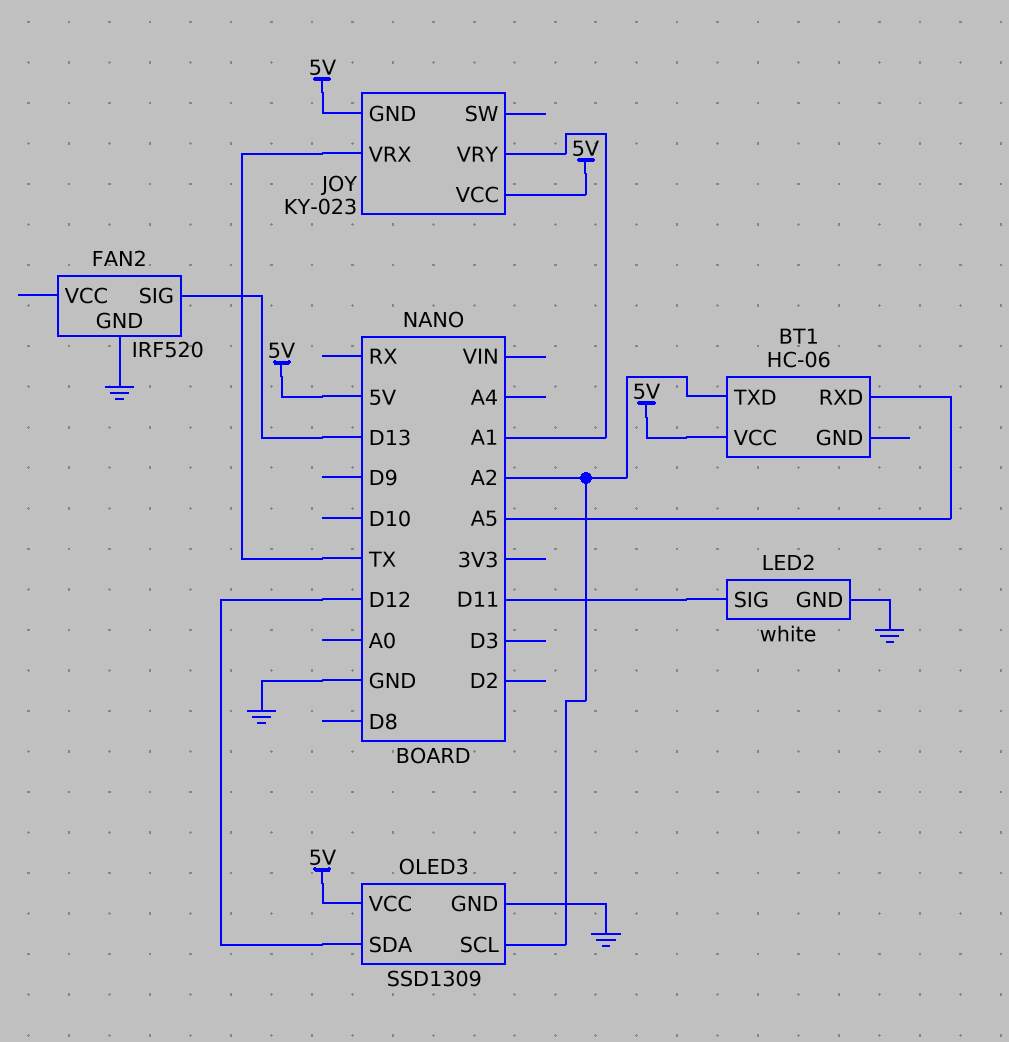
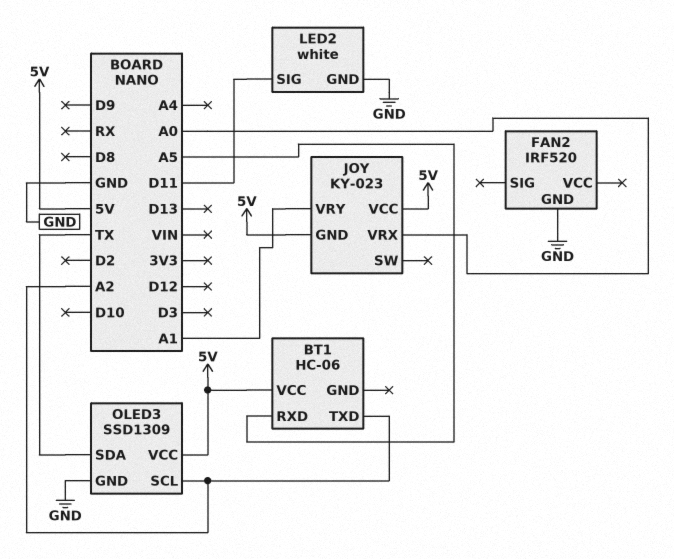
FAN2 pin SIG: D13 -> none
JOY pin VRX: TX -> A0
OLED3 pin SDA: D12 -> TX

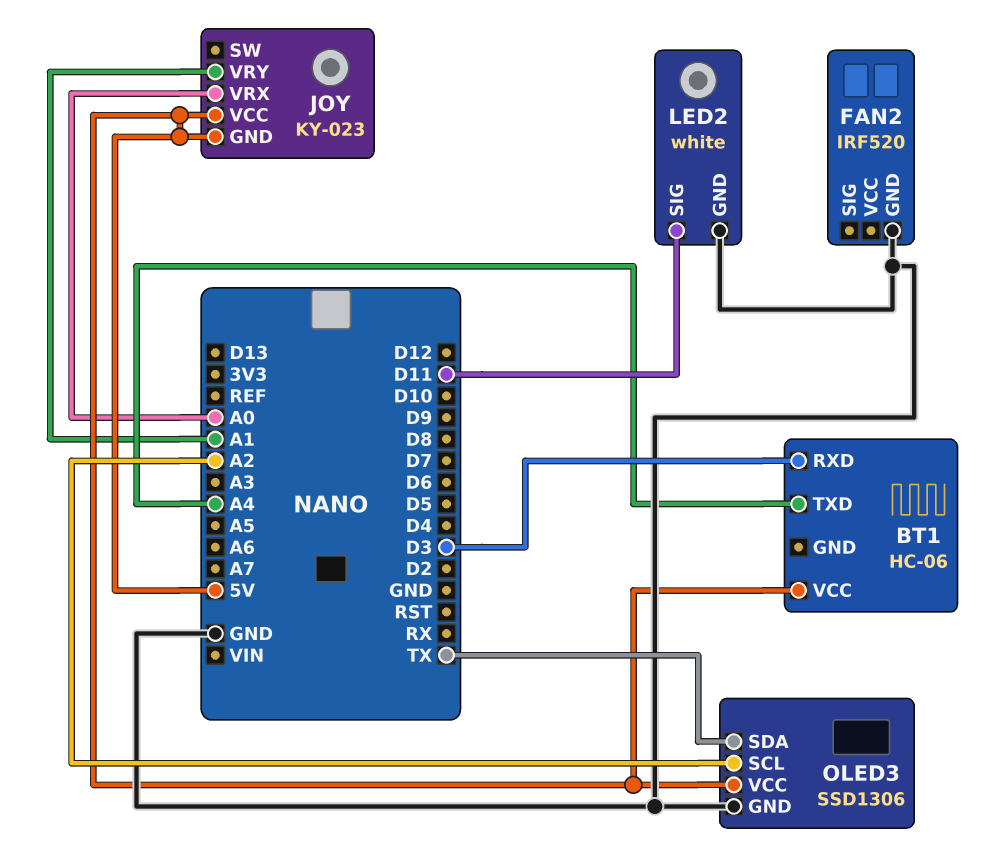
BT1 pin RXD: A5 -> D3
BT1 pin TXD: A2 -> A4
OLED3: SSD1309 -> SSD1306

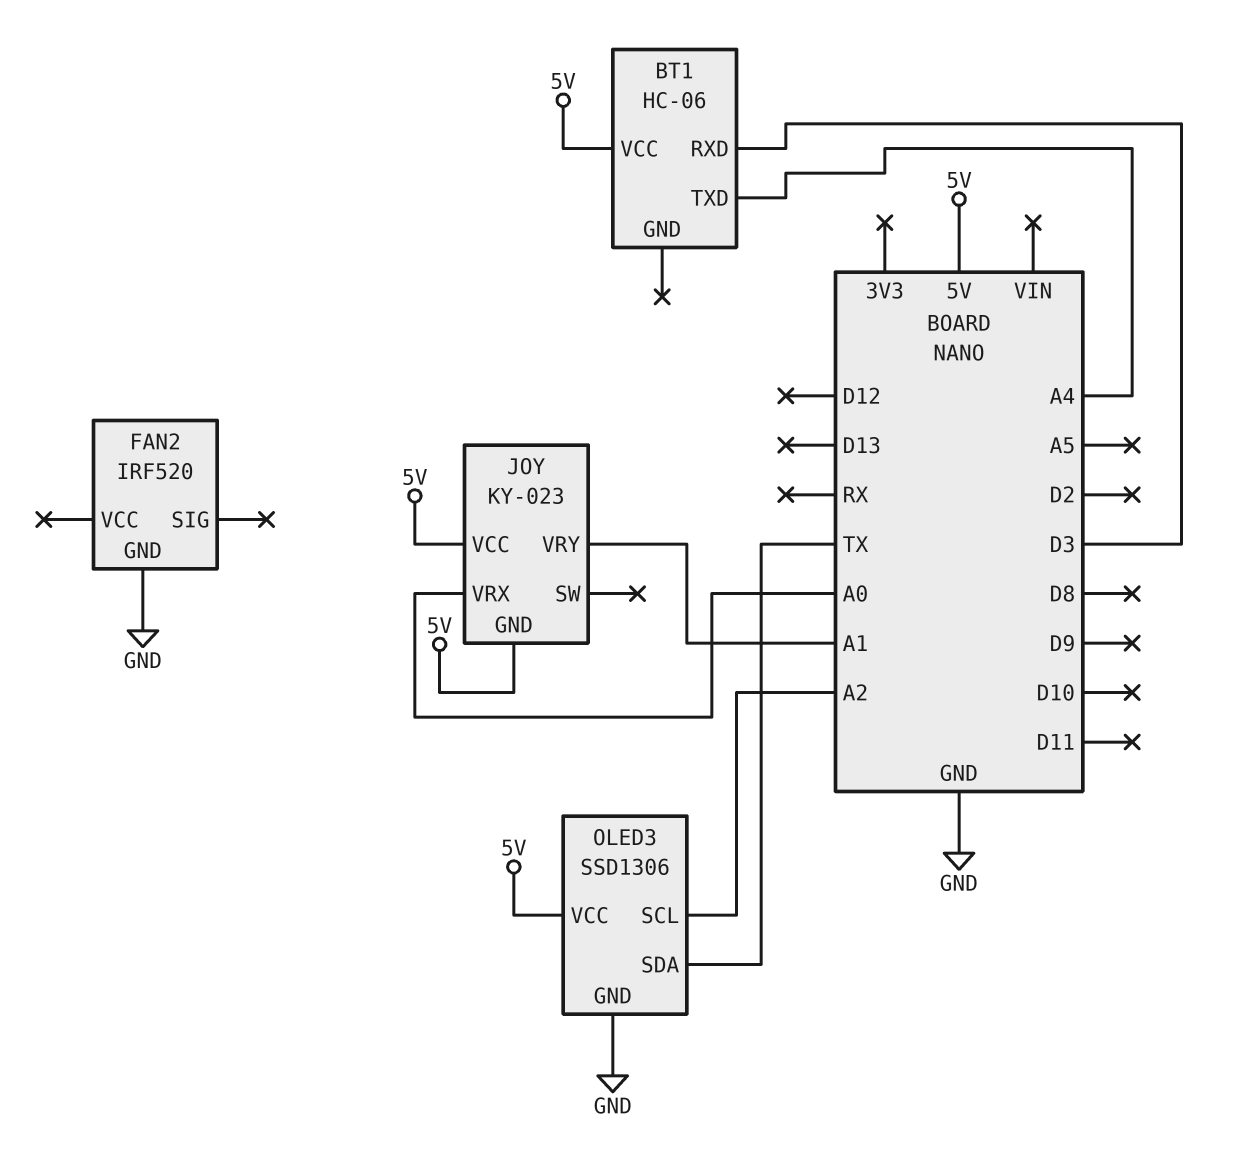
LED2: white -> none
LED2 pin GND: GND -> none
LED2 pin SIG: D11 -> none

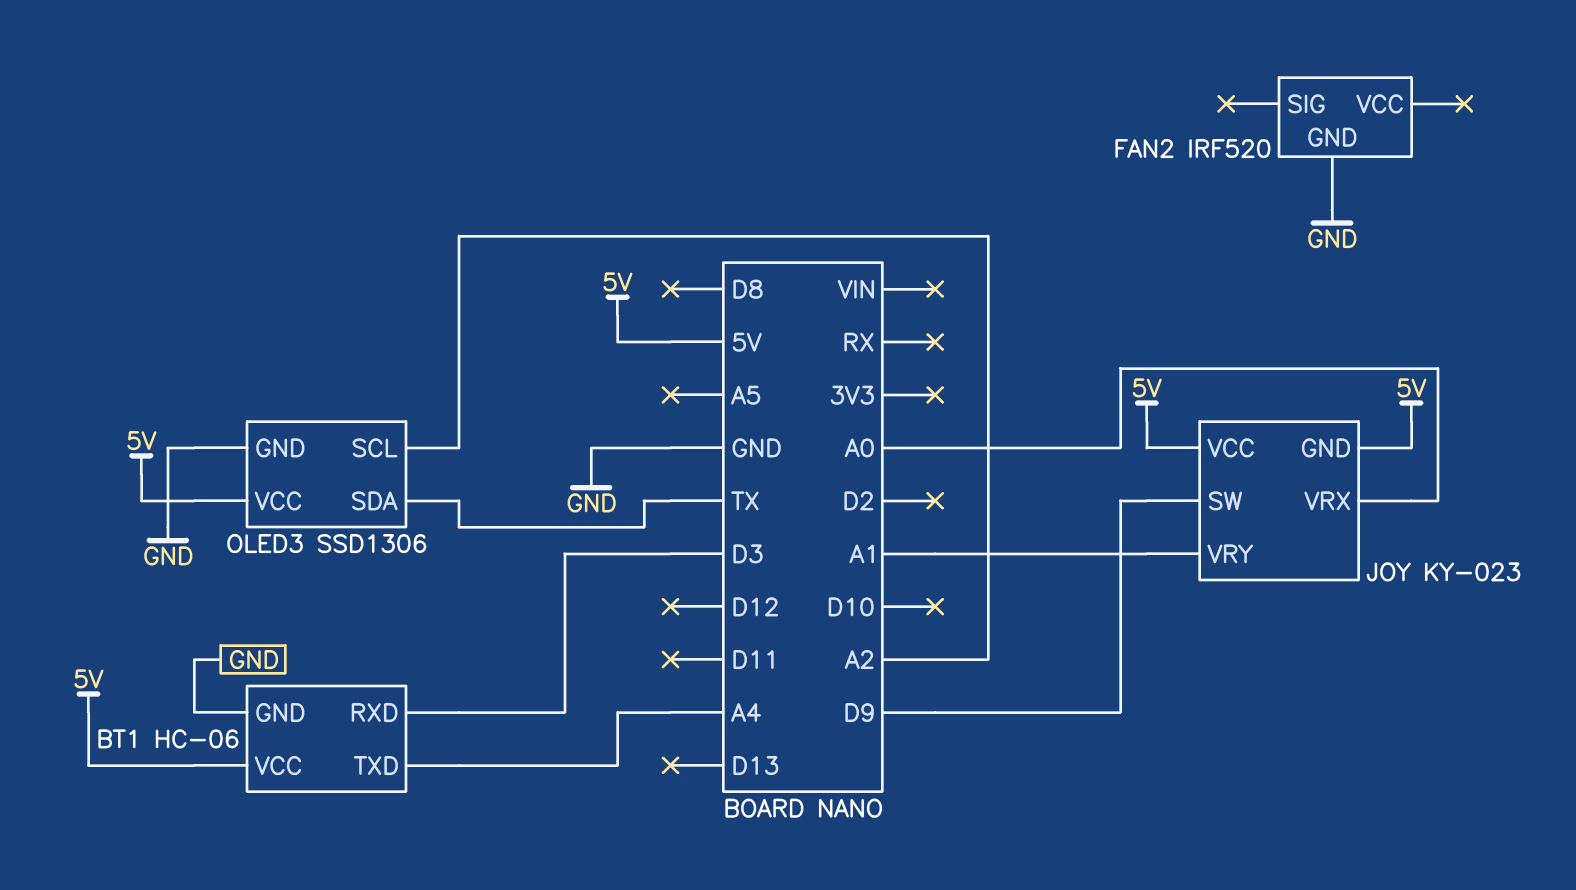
BT1 pin GND: none -> GND
JOY pin SW: none -> D9

